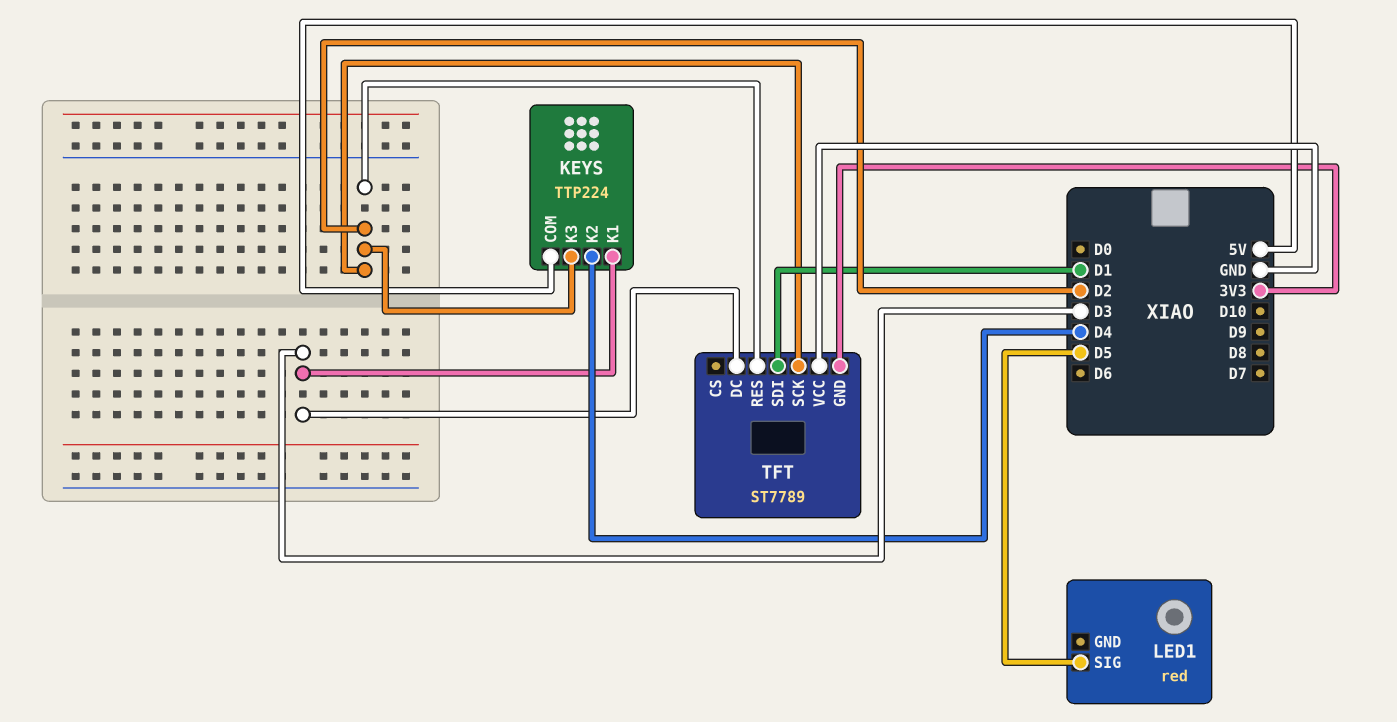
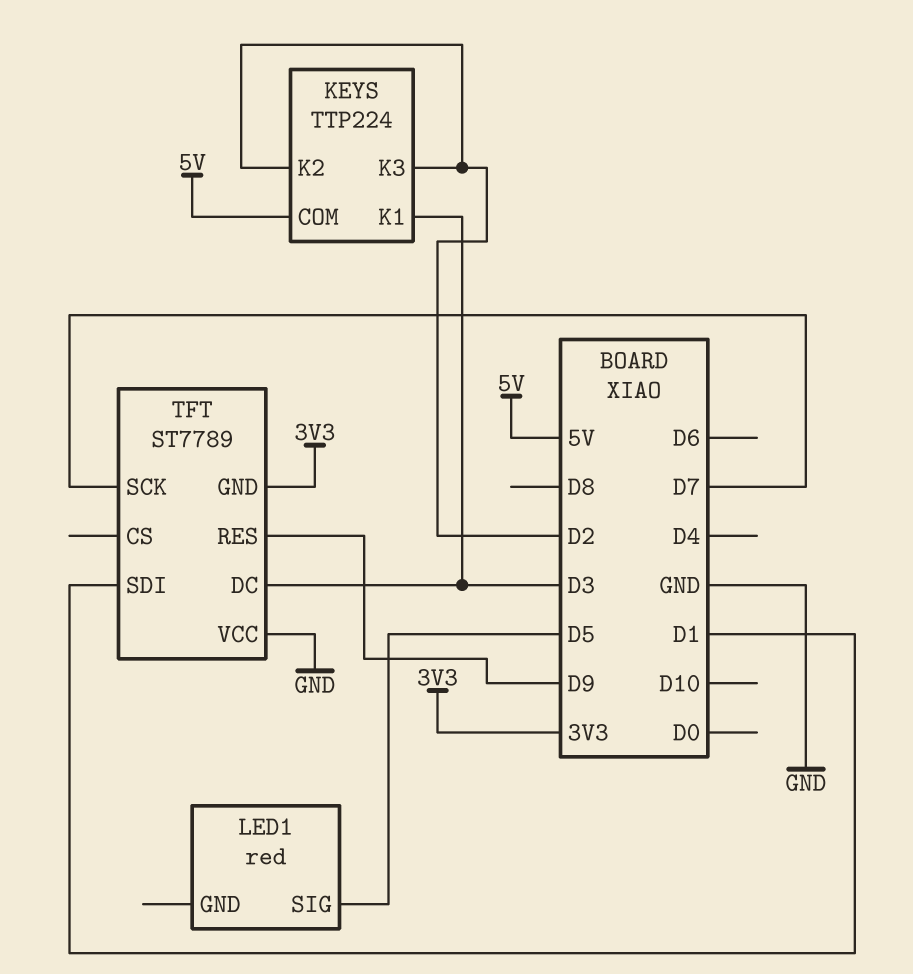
KEYS pin K2: D4 -> D2
TFT pin RES: D2 -> D9
TFT pin SCK: D2 -> D7

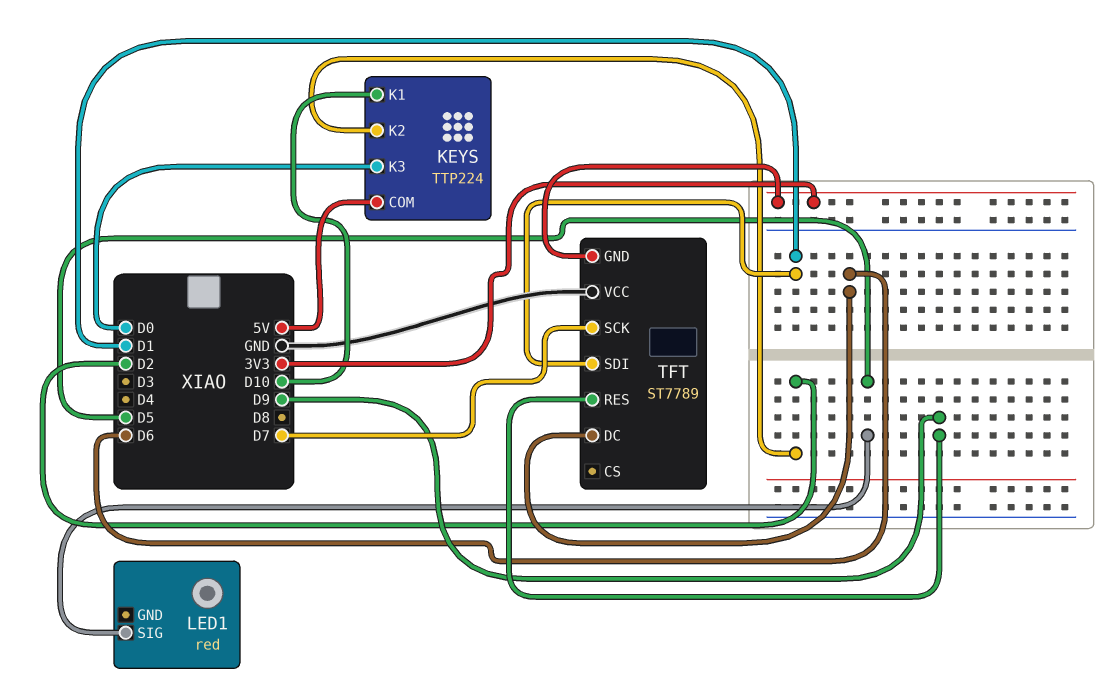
KEYS pin K1: D3 -> D10
KEYS pin K3: D2 -> D0
TFT pin DC: D3 -> D6

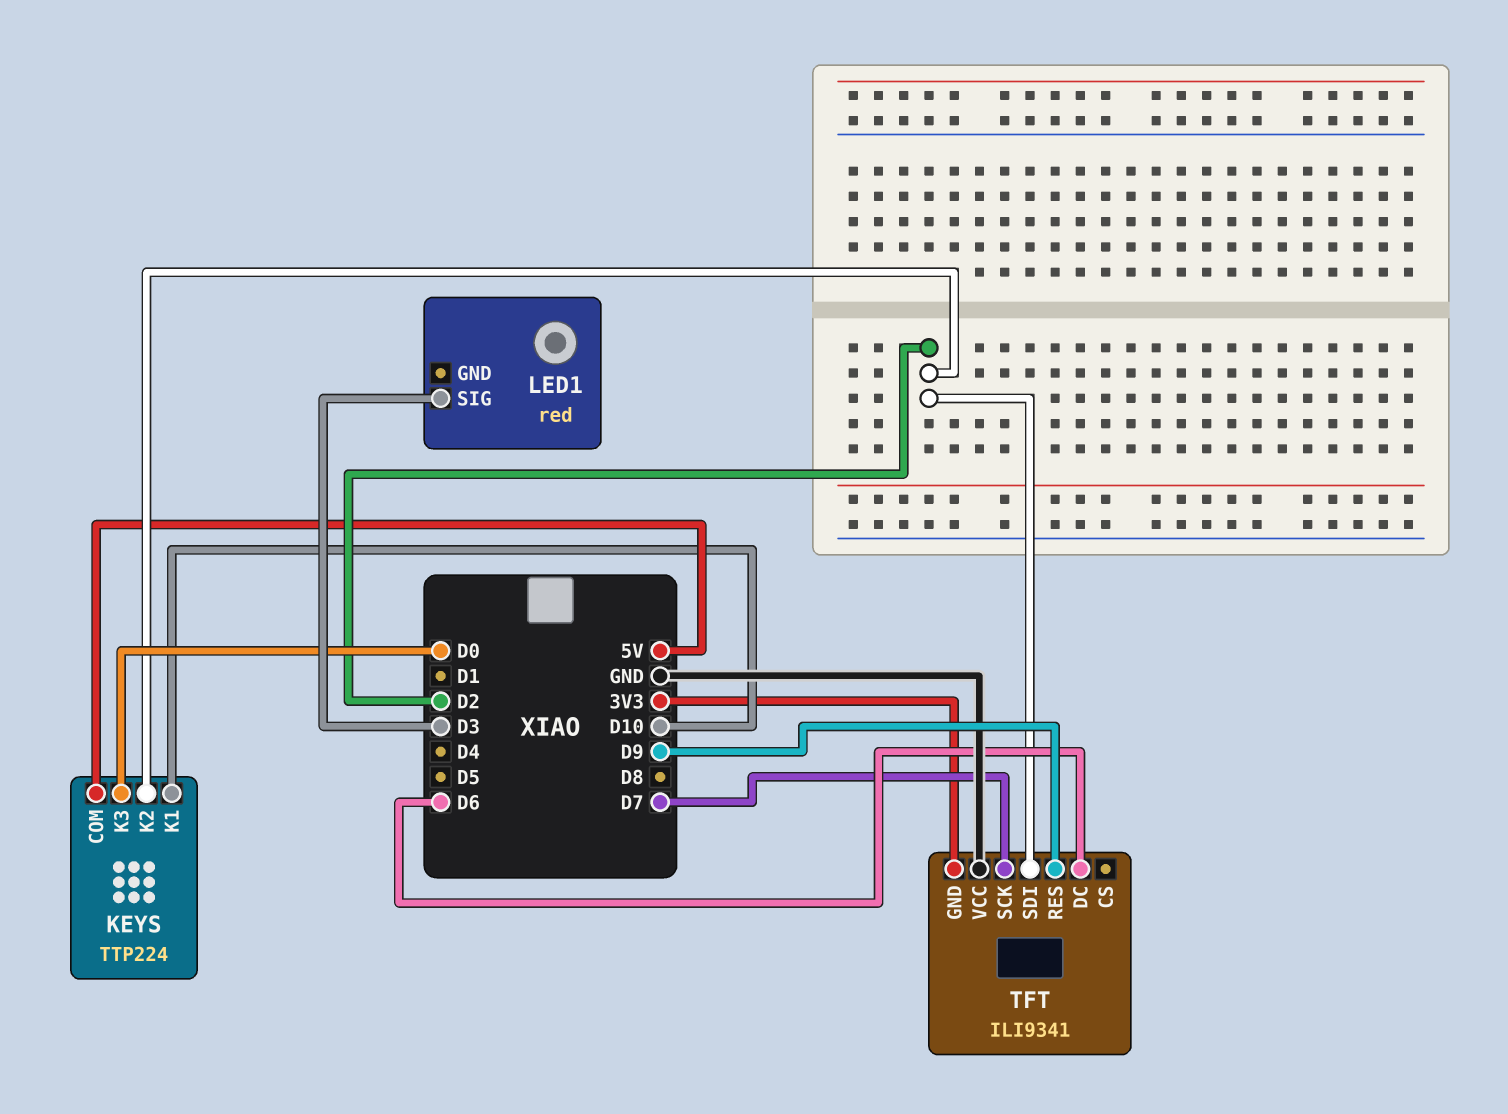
LED1 pin SIG: D5 -> D3
TFT: ST7789 -> ILI9341
TFT pin SDI: D1 -> D2

